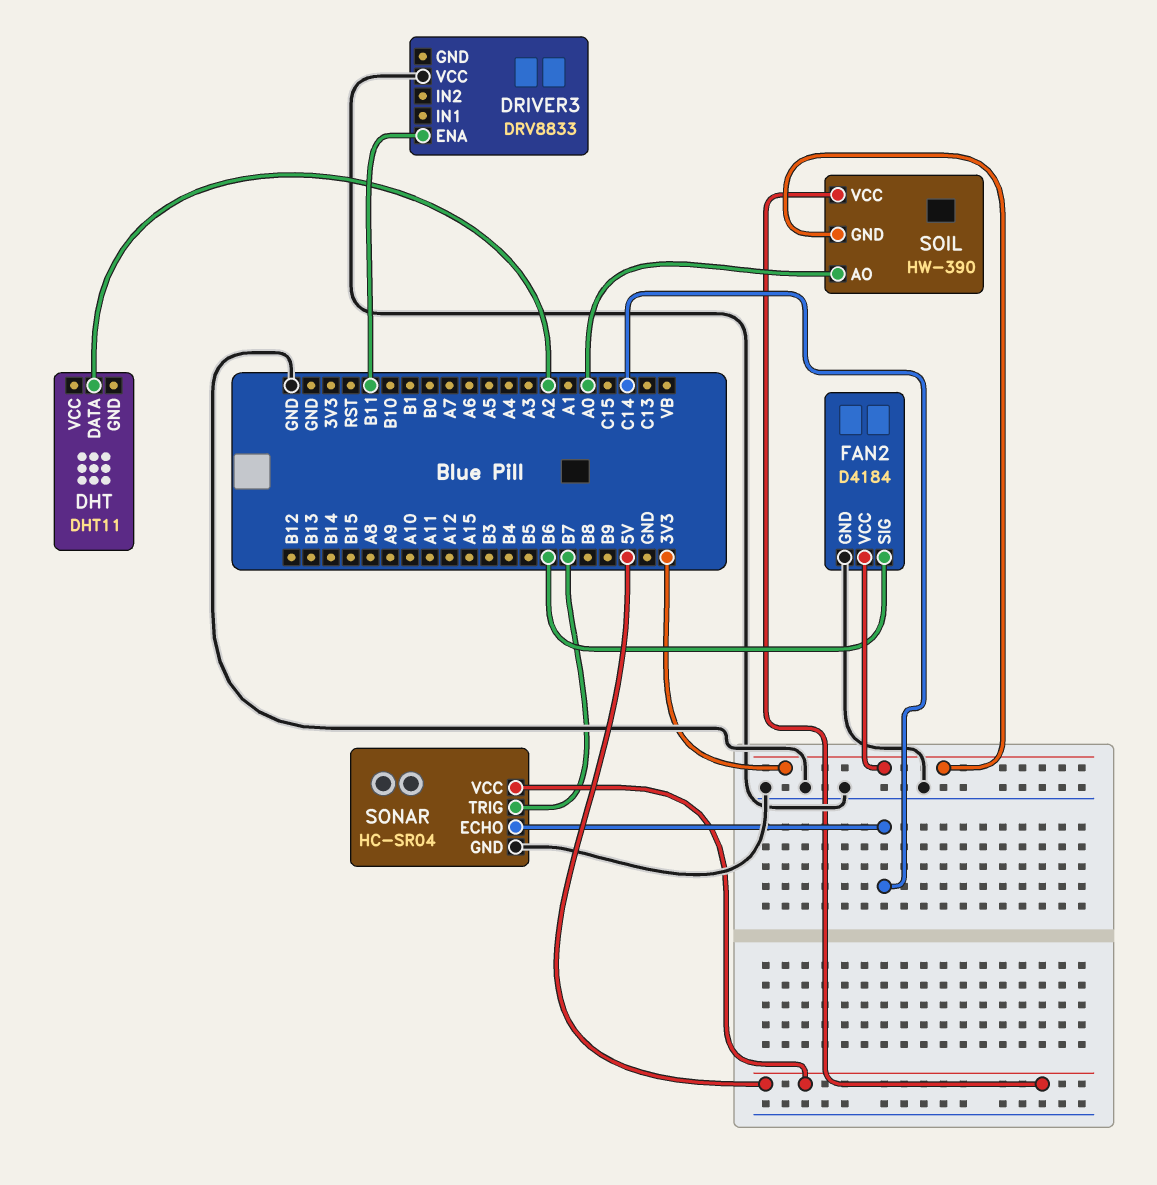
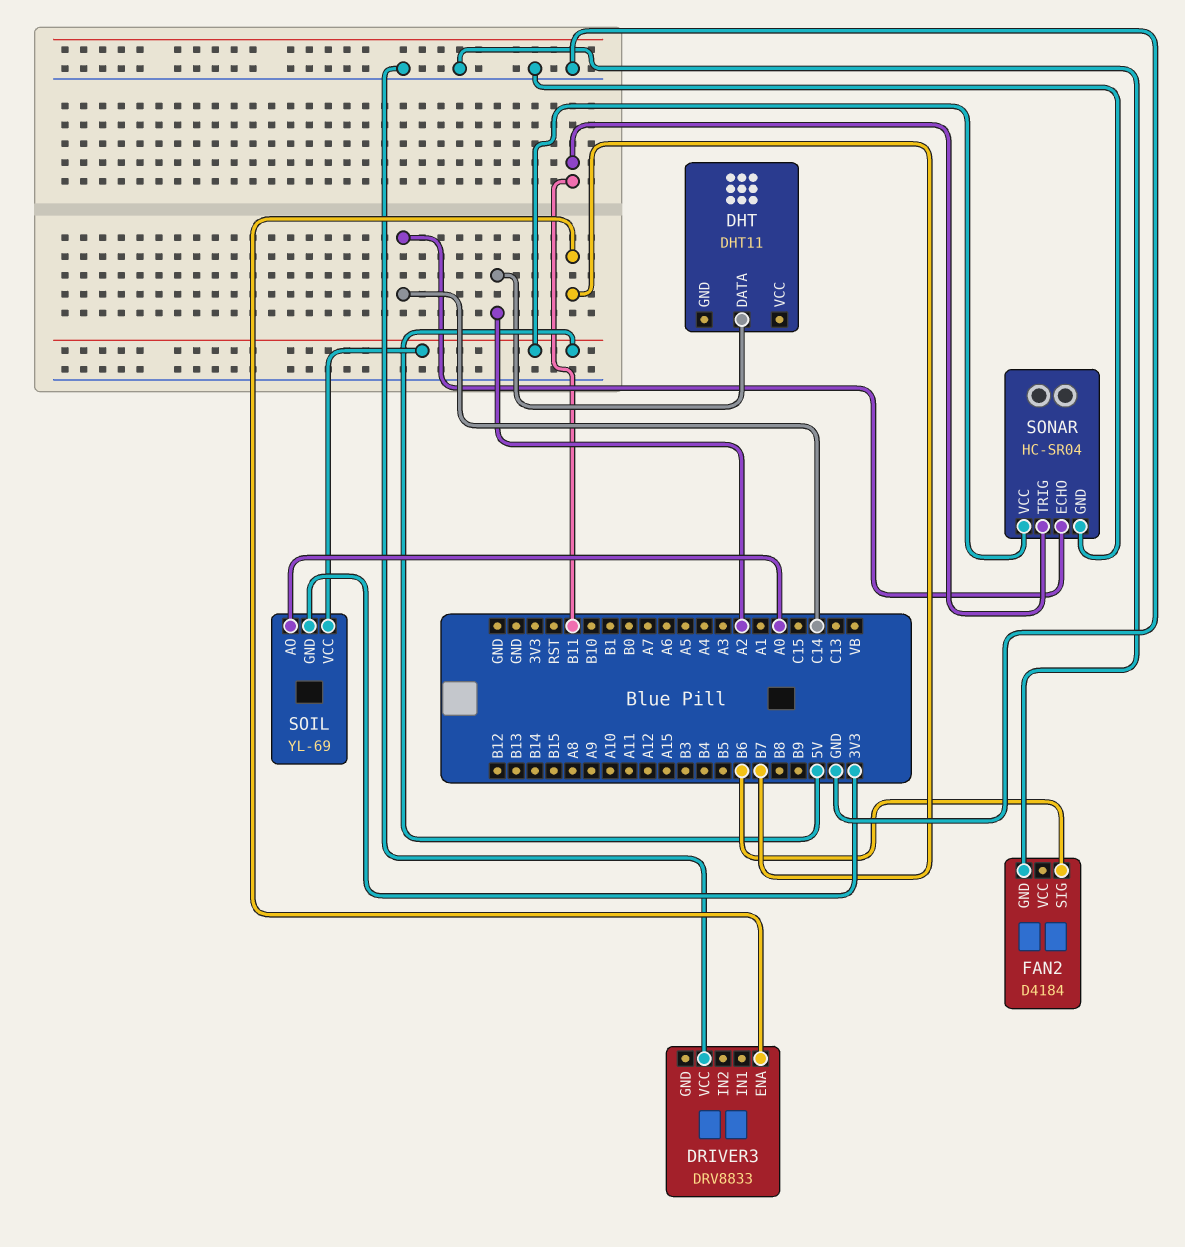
DRIVER3 pin ENA: B11 -> B7
FAN2 pin VCC: 3V3 -> none
SOIL: HW-390 -> YL-69
SONAR pin TRIG: B7 -> B11

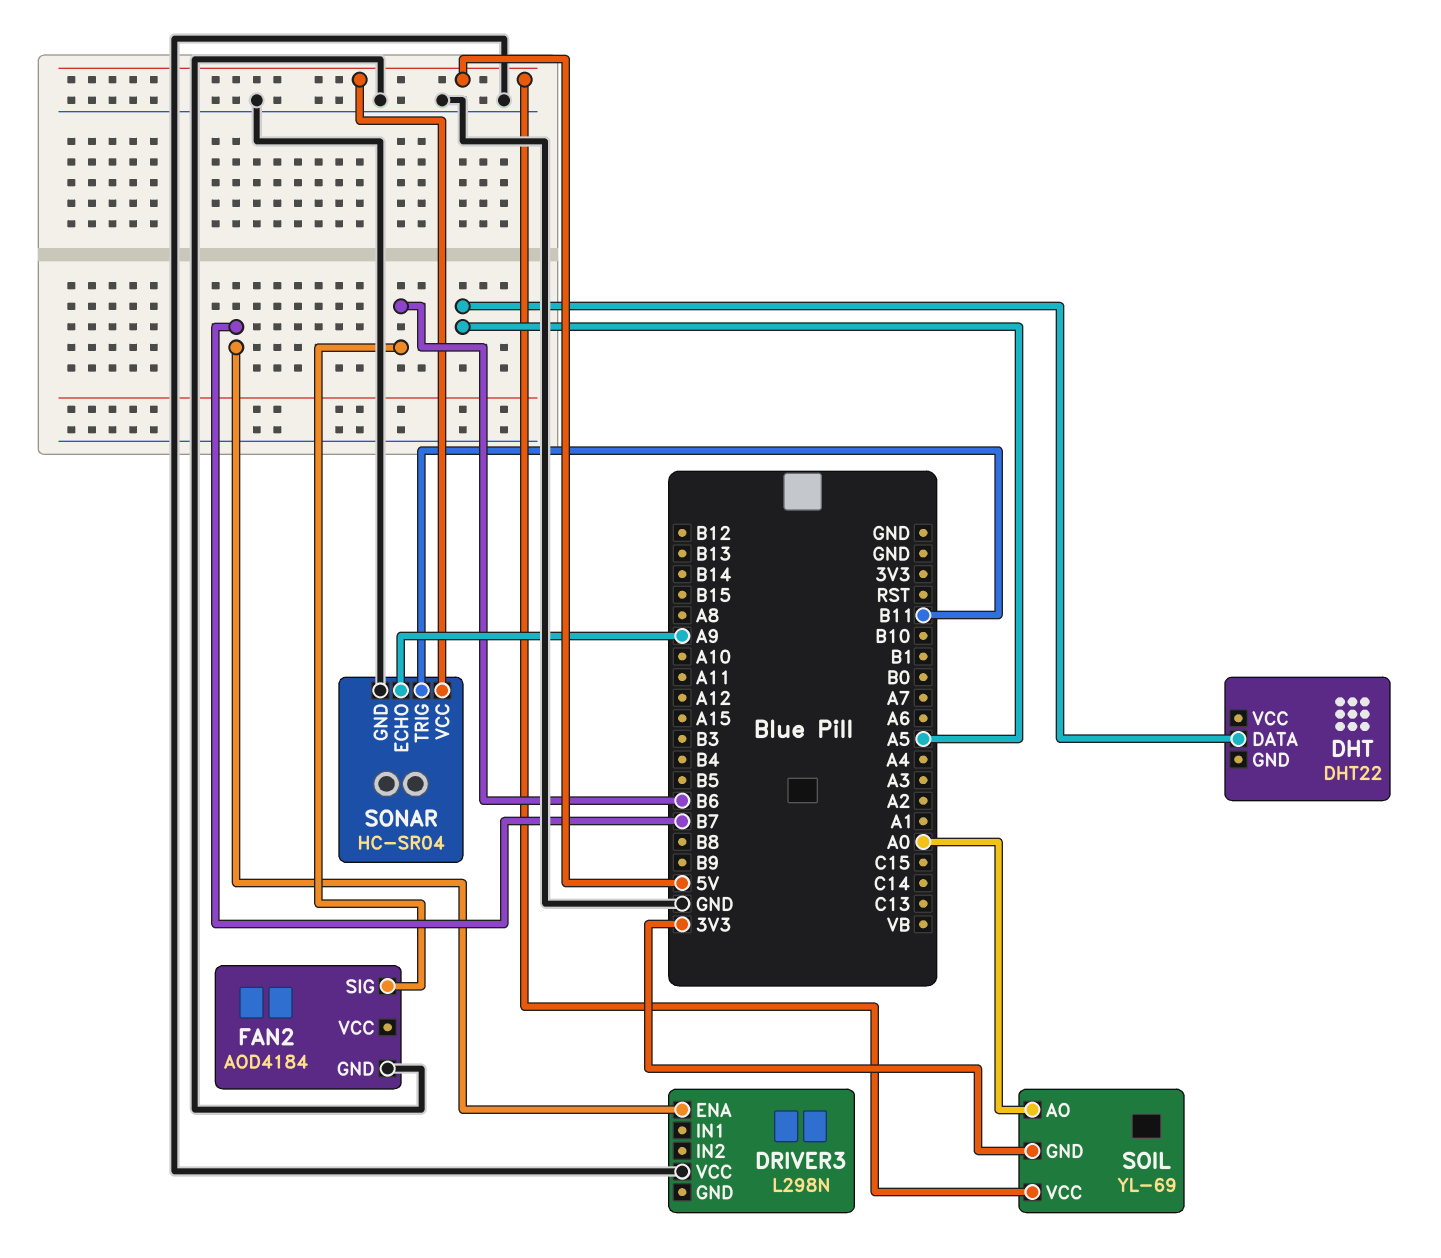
DHT: DHT11 -> DHT22
DHT pin DATA: A2 -> A5
DRIVER3: DRV8833 -> L298N
FAN2: D4184 -> AOD4184
SONAR pin ECHO: C14 -> A9

